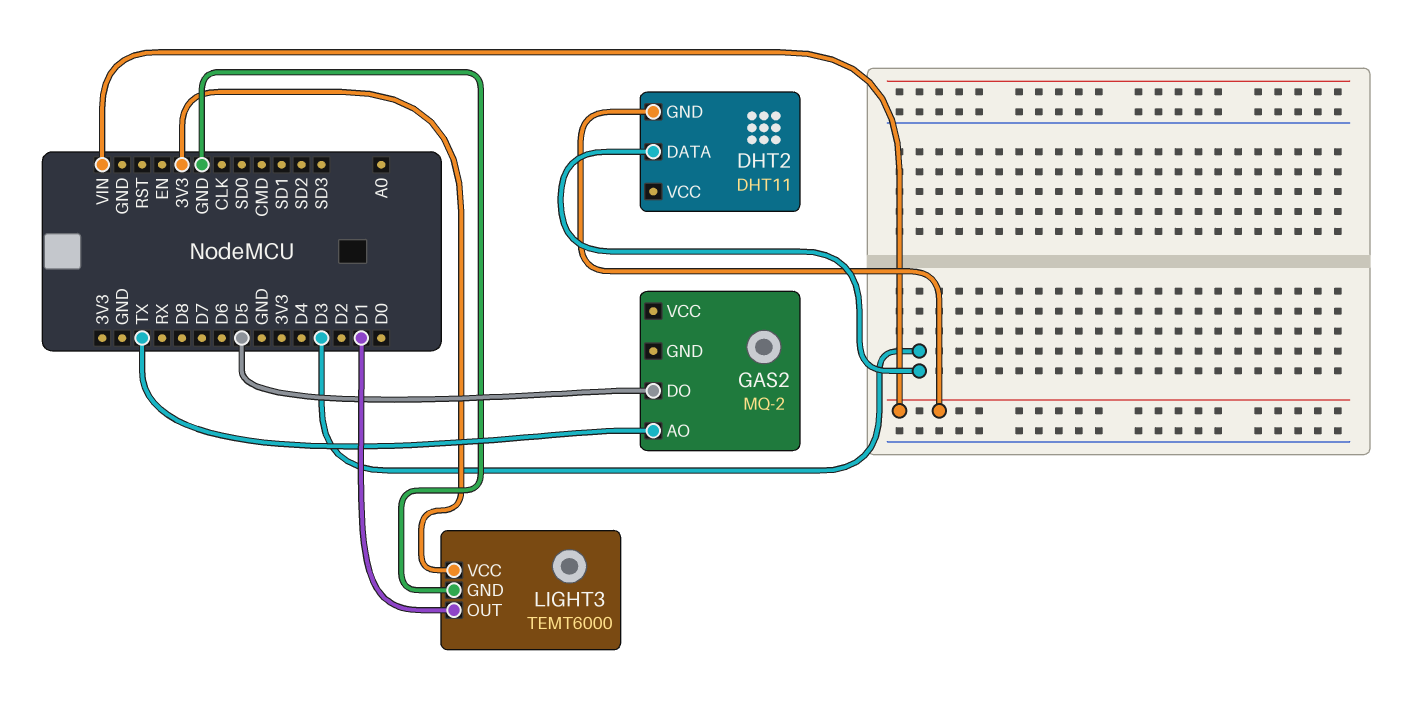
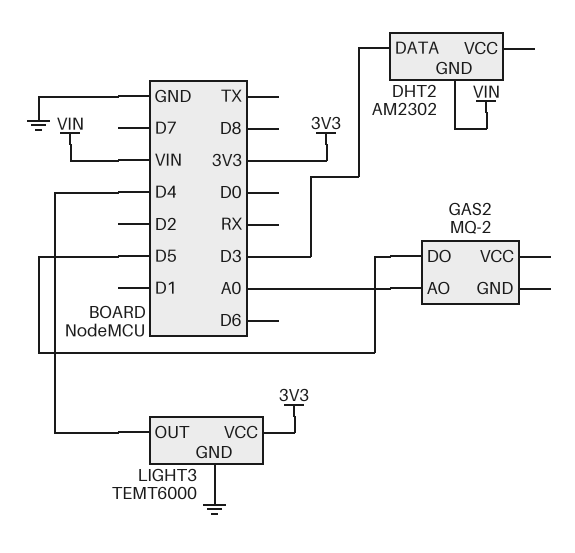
DHT2: DHT11 -> AM2302
GAS2 pin AO: TX -> A0
LIGHT3 pin OUT: D1 -> D4

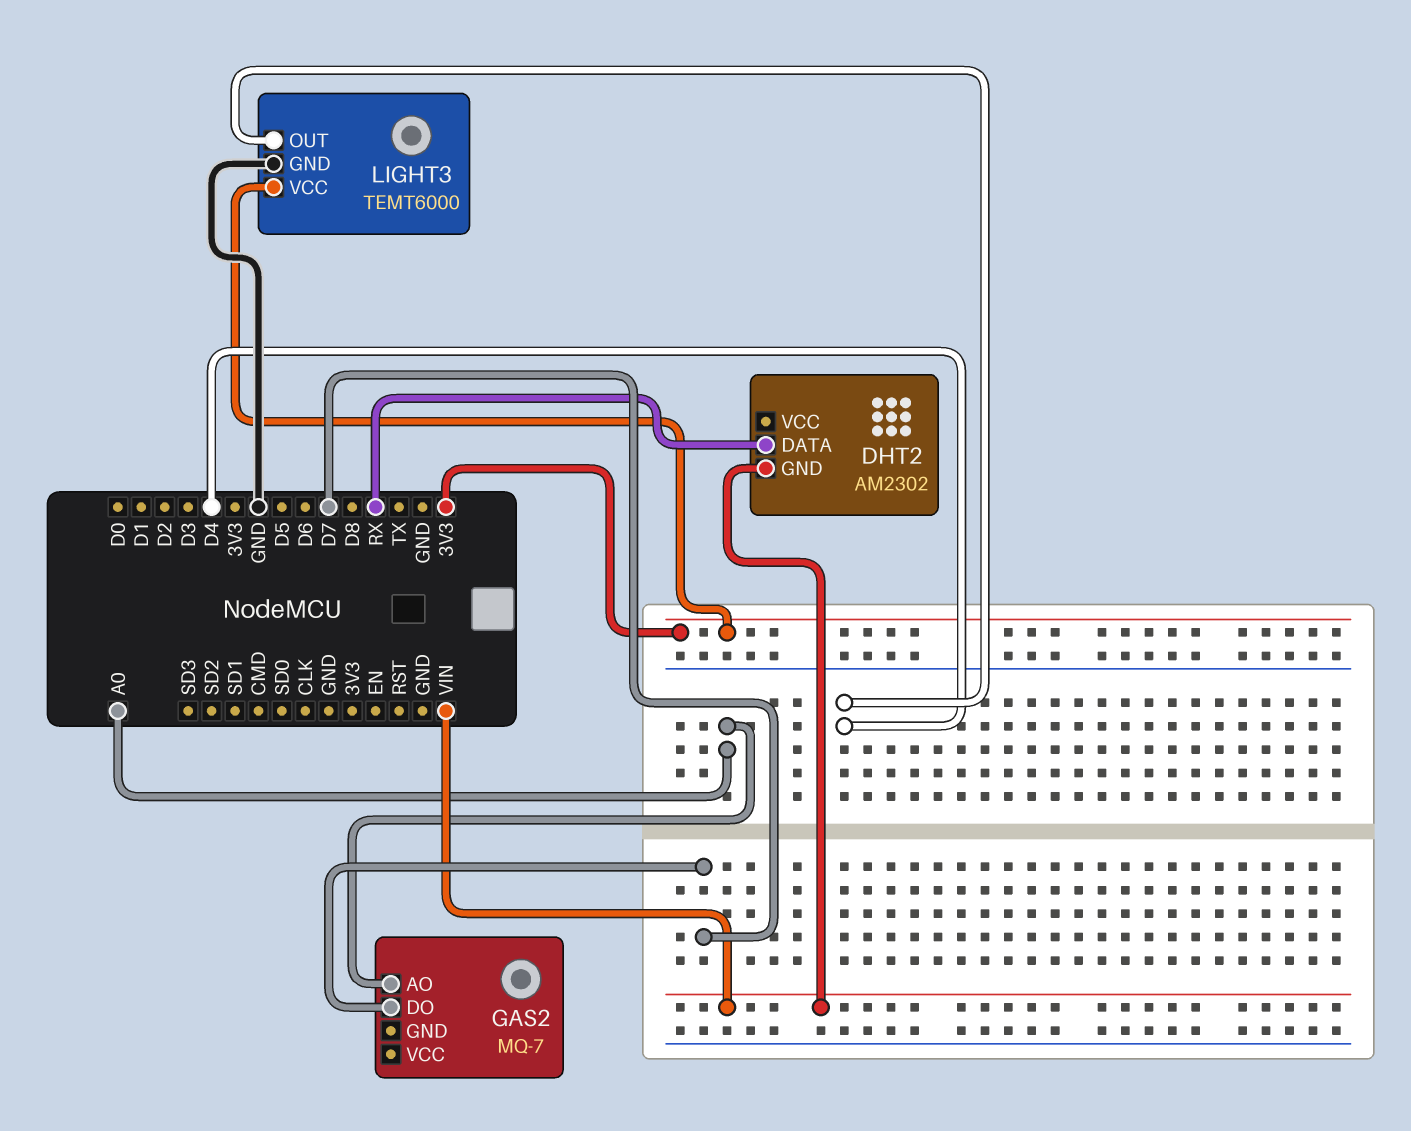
DHT2 pin DATA: D3 -> RX
GAS2: MQ-2 -> MQ-7
GAS2 pin DO: D5 -> D7

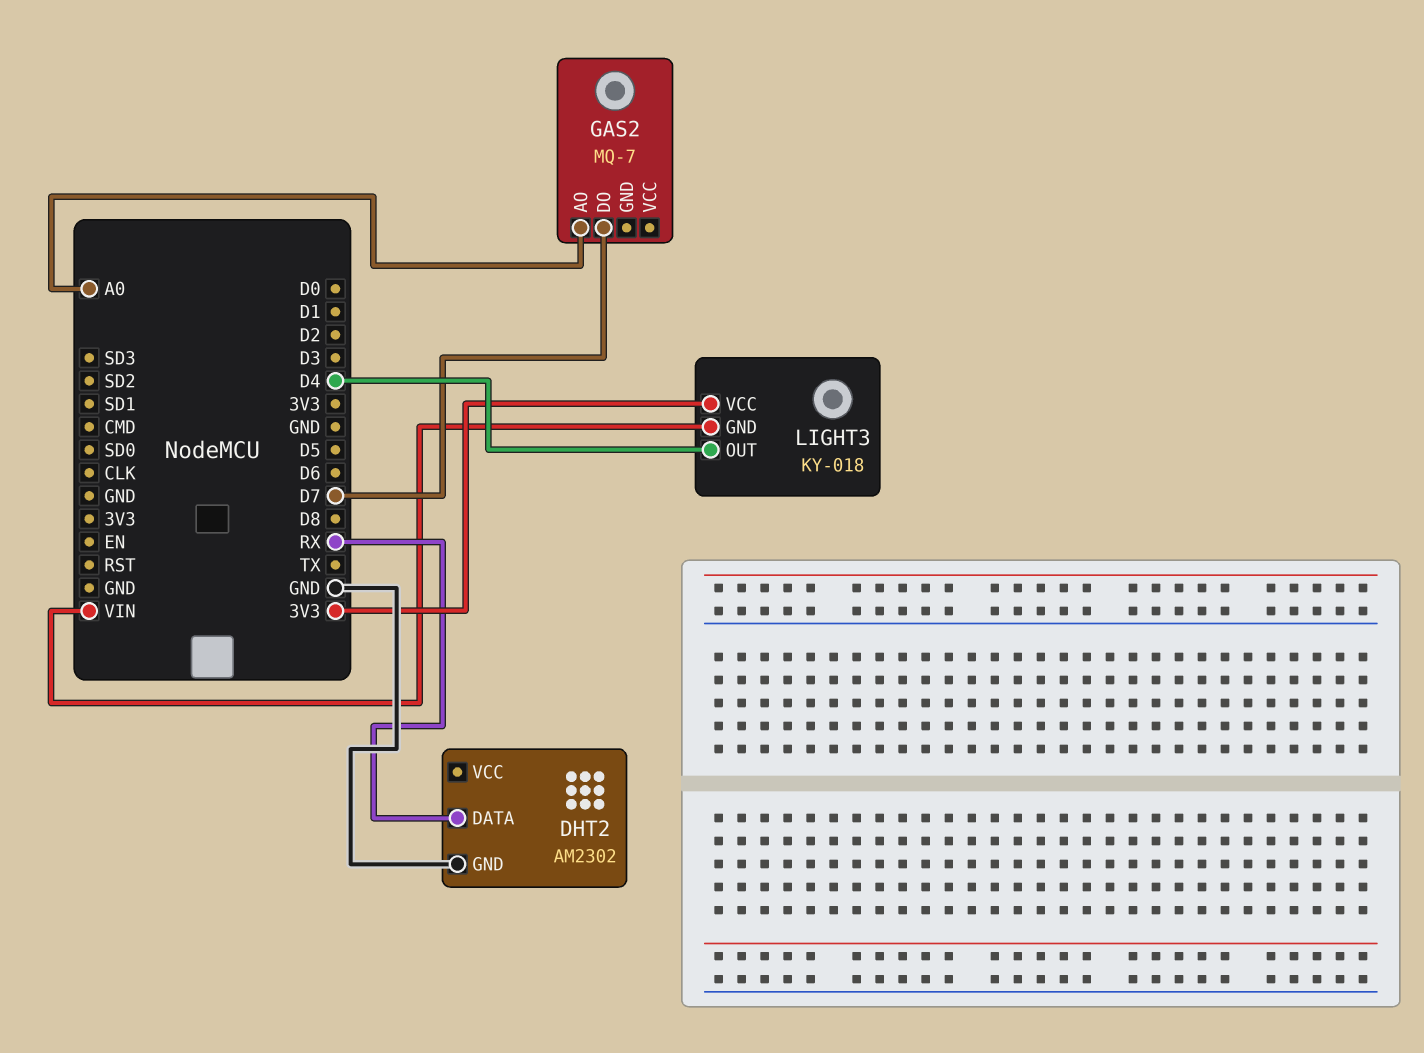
DHT2 pin GND: VIN -> GND
LIGHT3: TEMT6000 -> KY-018
LIGHT3 pin GND: GND -> VIN

